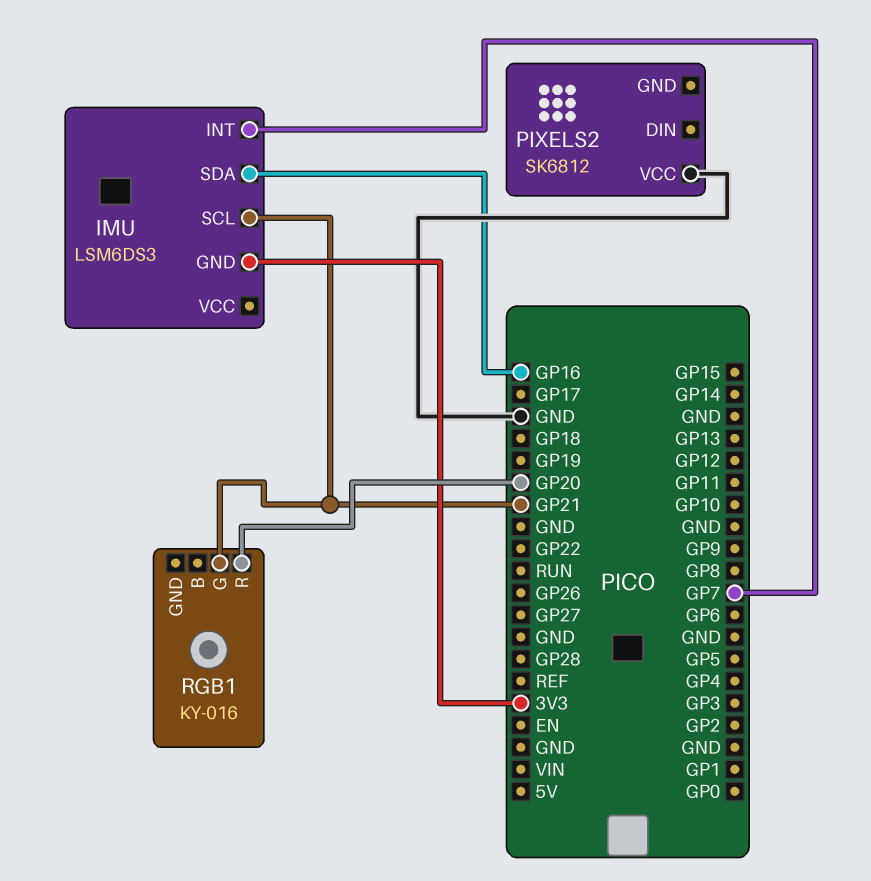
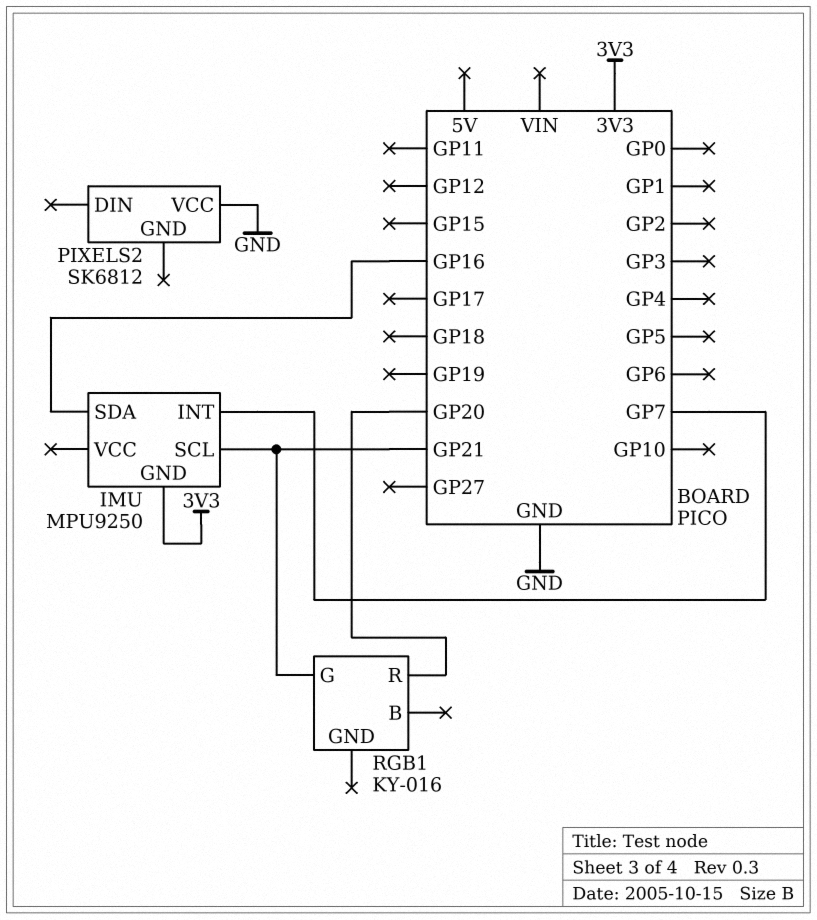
IMU: LSM6DS3 -> MPU9250

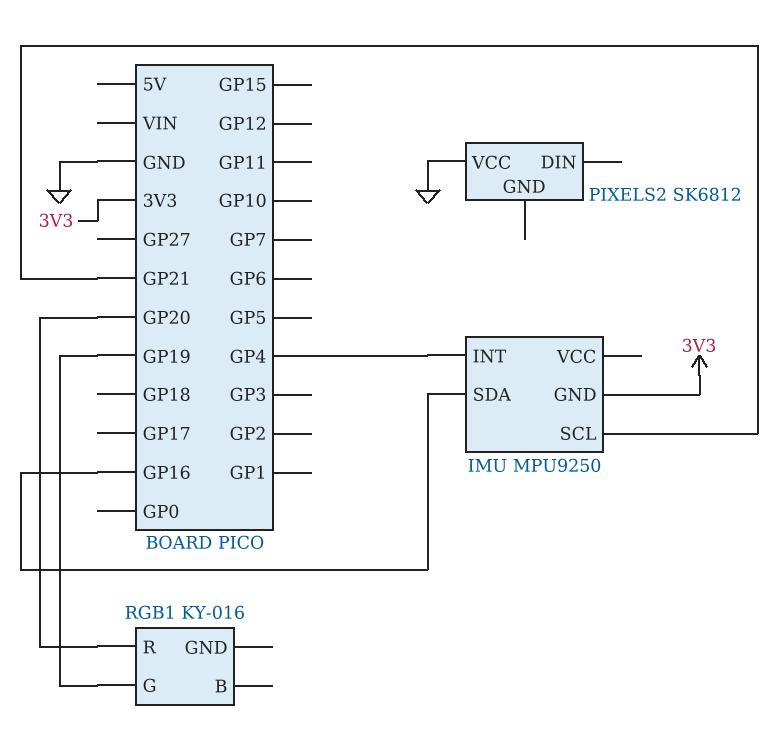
IMU pin INT: GP7 -> GP4
RGB1 pin G: GP21 -> GP19

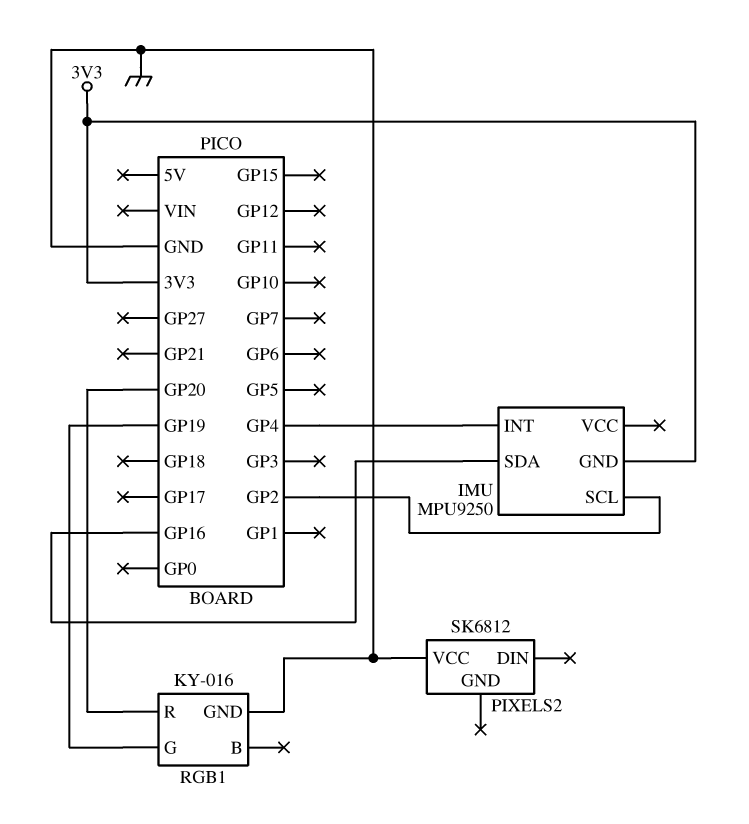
IMU pin SCL: GP21 -> GP2
RGB1 pin GND: none -> GND

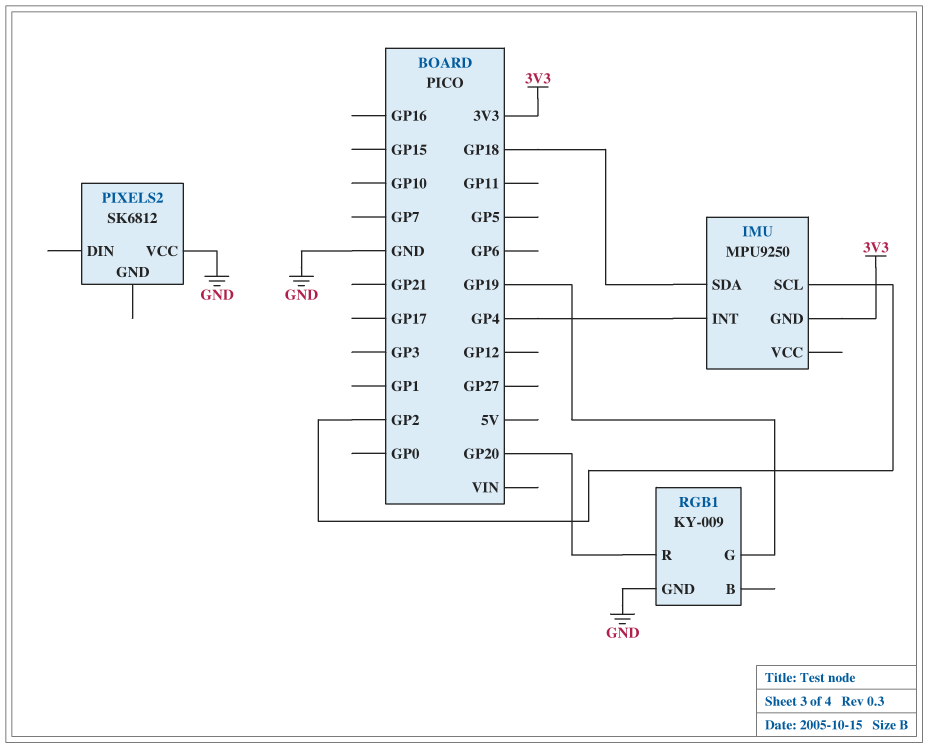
IMU pin SDA: GP16 -> GP18
RGB1: KY-016 -> KY-009

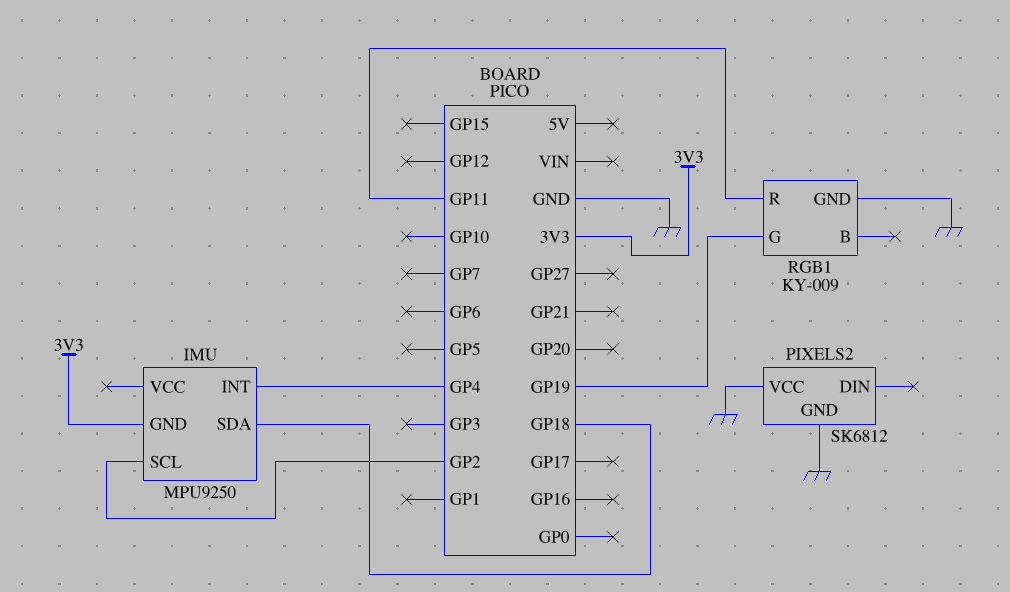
PIXELS2 pin GND: none -> GND
RGB1 pin R: GP20 -> GP11

